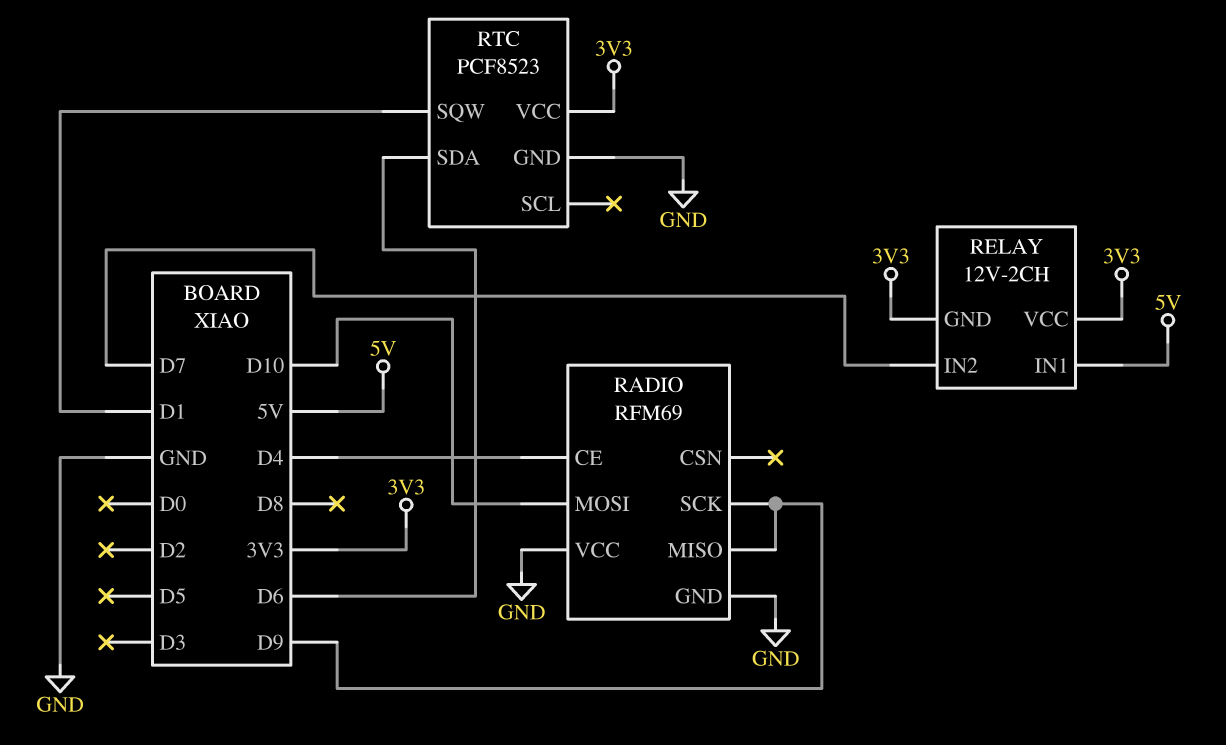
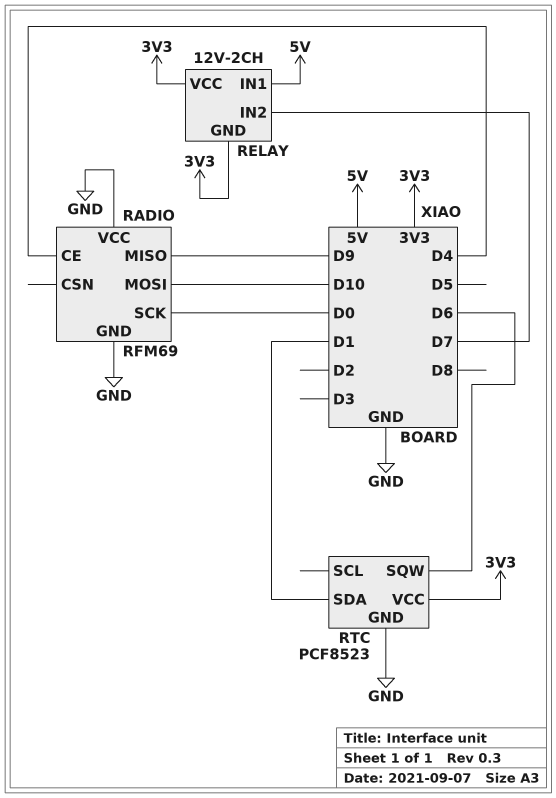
RADIO pin SCK: D9 -> D0
RTC pin SDA: D6 -> D1
RTC pin SQW: D1 -> D6

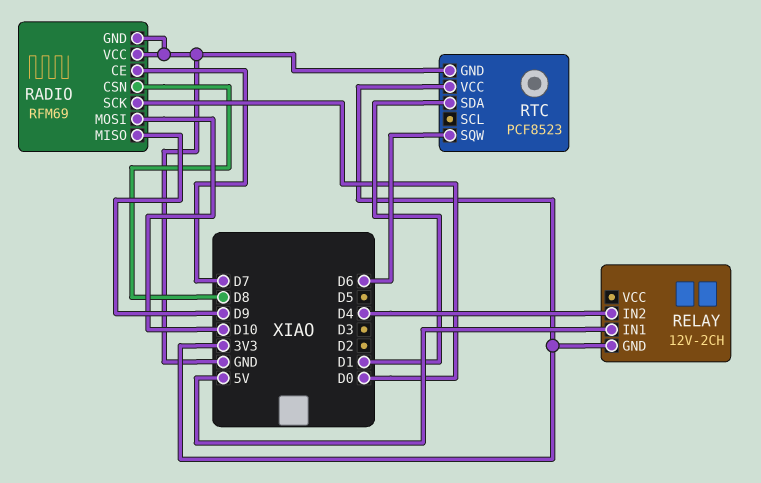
RADIO pin CE: D4 -> D7
RADIO pin CSN: none -> D8
RELAY pin IN2: D7 -> D4
RELAY pin VCC: 3V3 -> none

